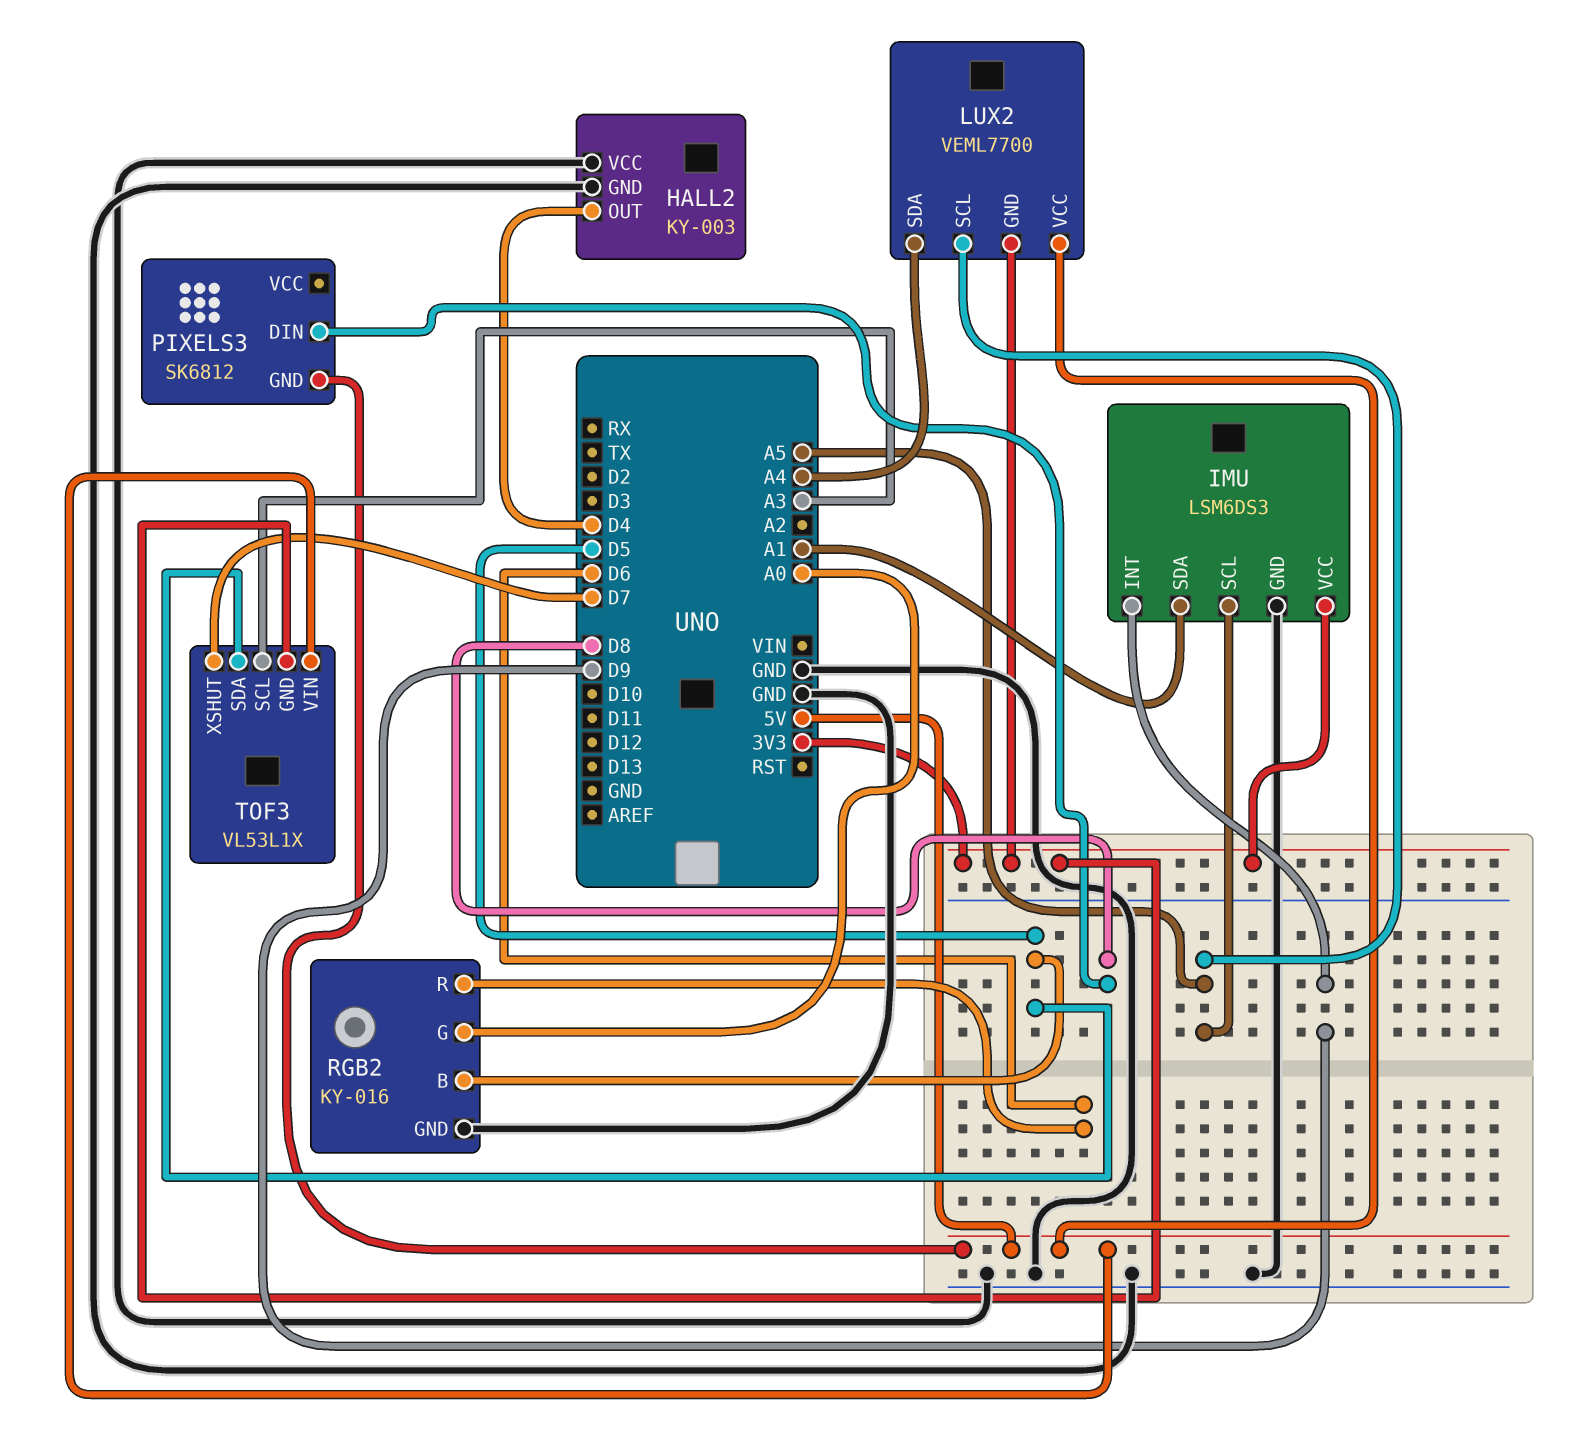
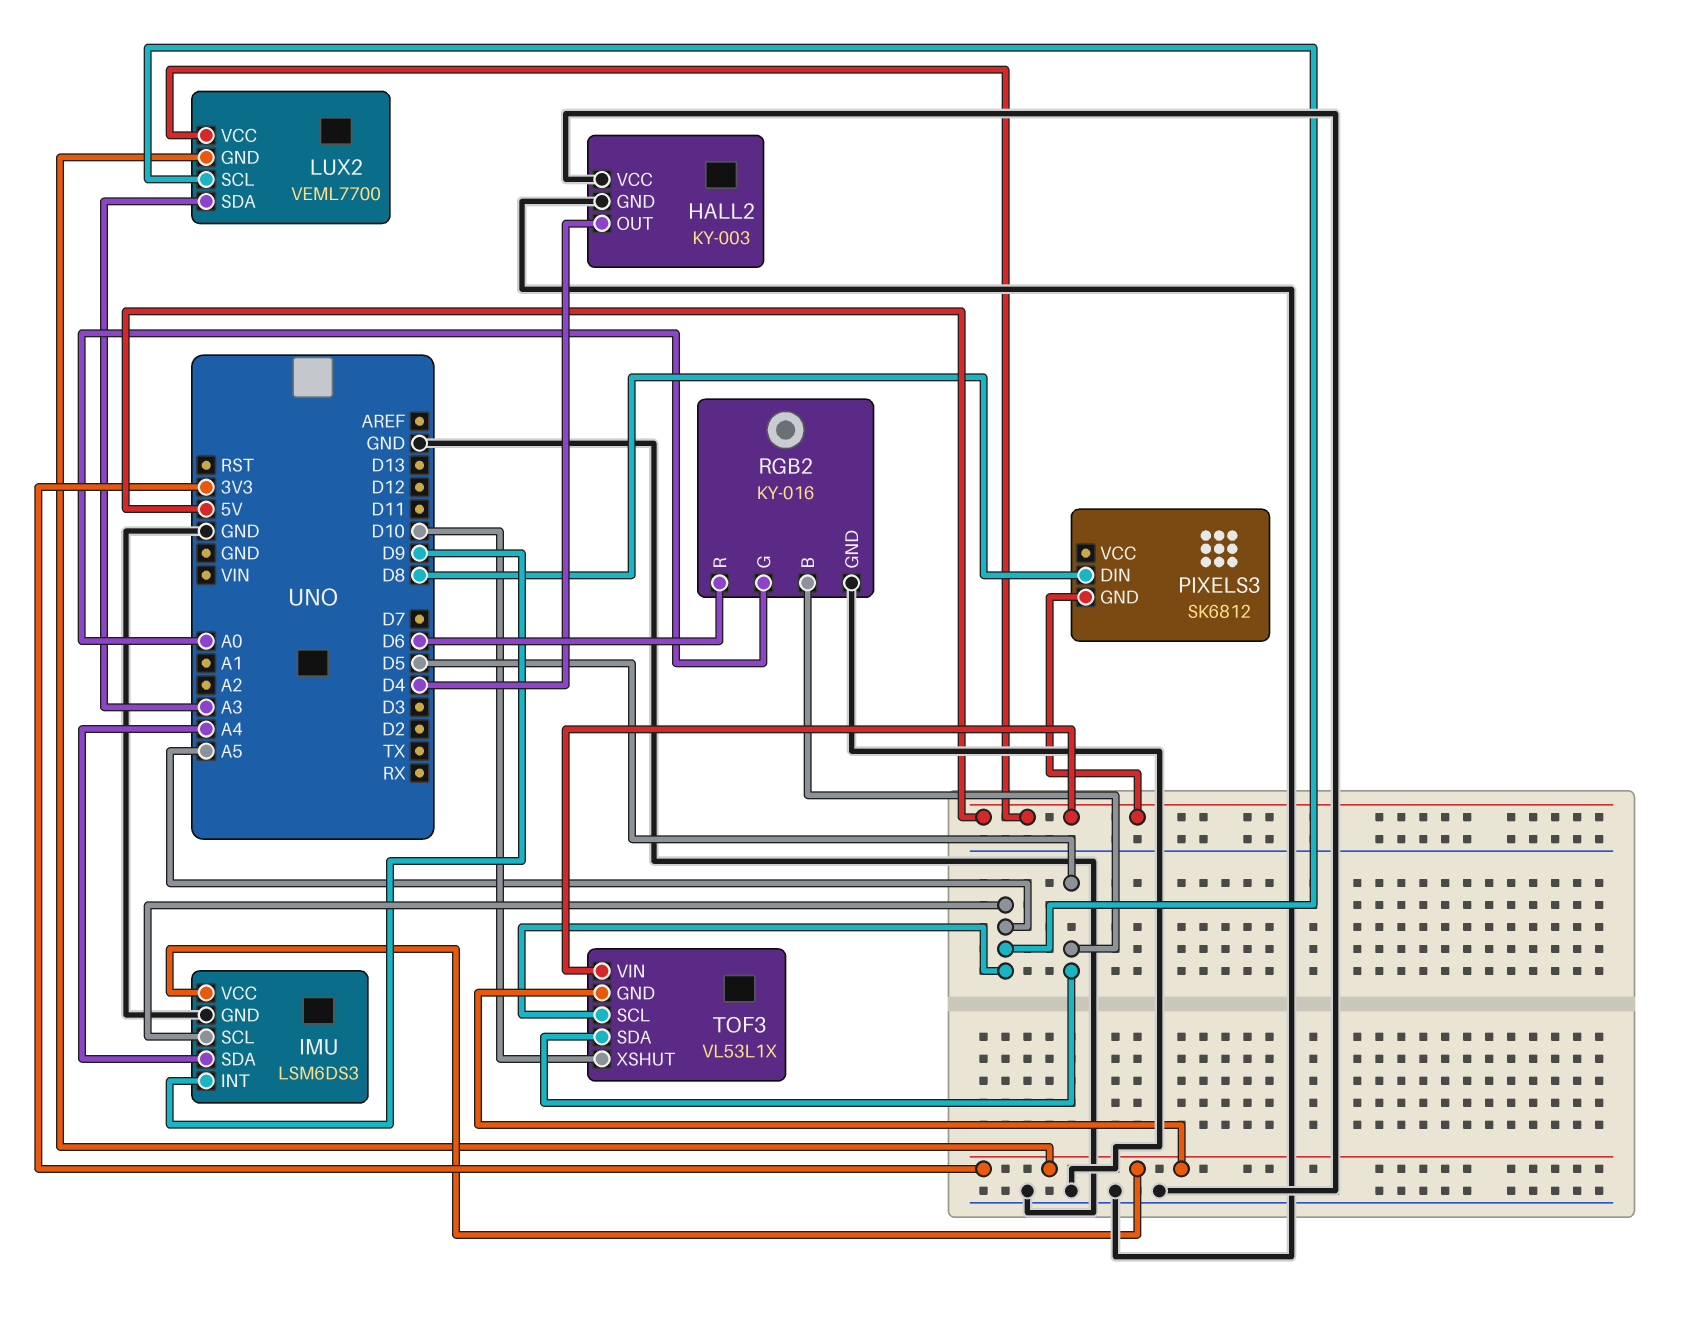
IMU pin SDA: A1 -> A4
LUX2 pin SDA: A4 -> A3
TOF3 pin SCL: A3 -> A5
TOF3 pin XSHUT: D7 -> D10

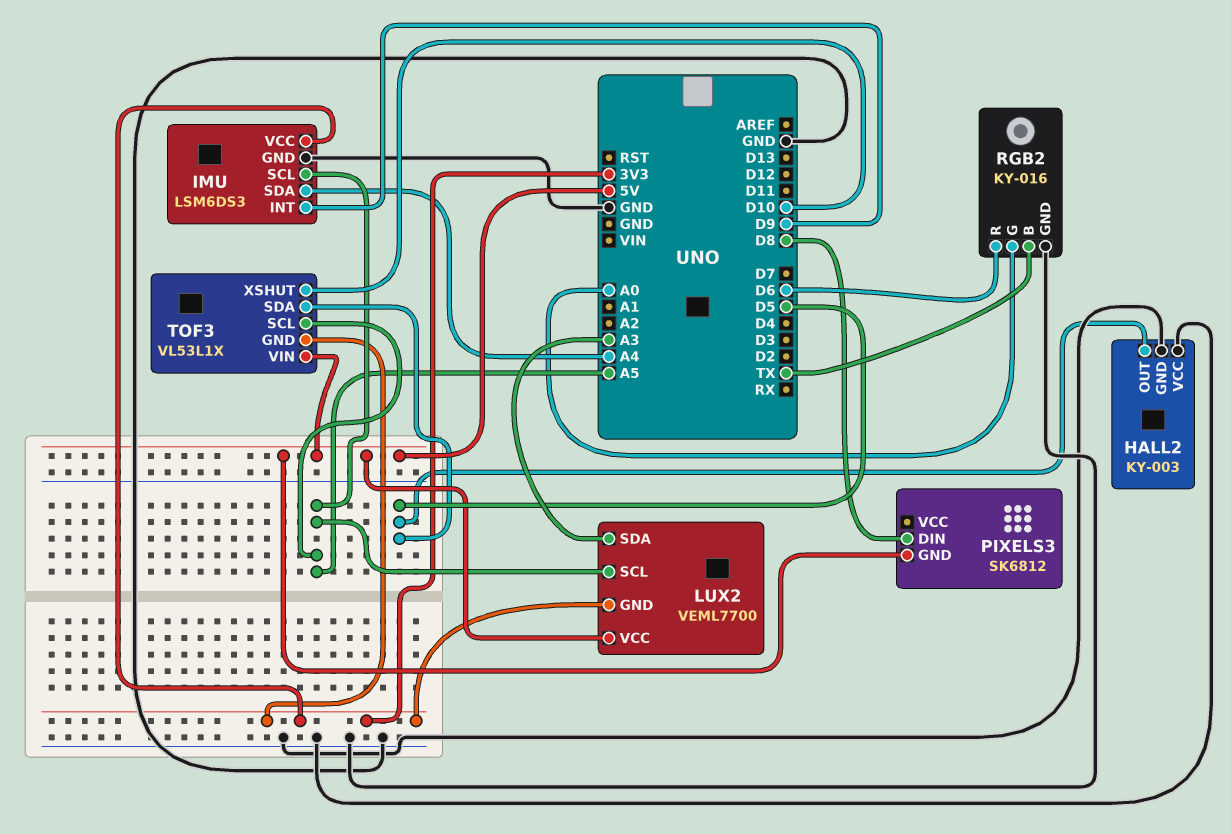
HALL2 pin OUT: D4 -> D5
RGB2 pin B: D5 -> TX

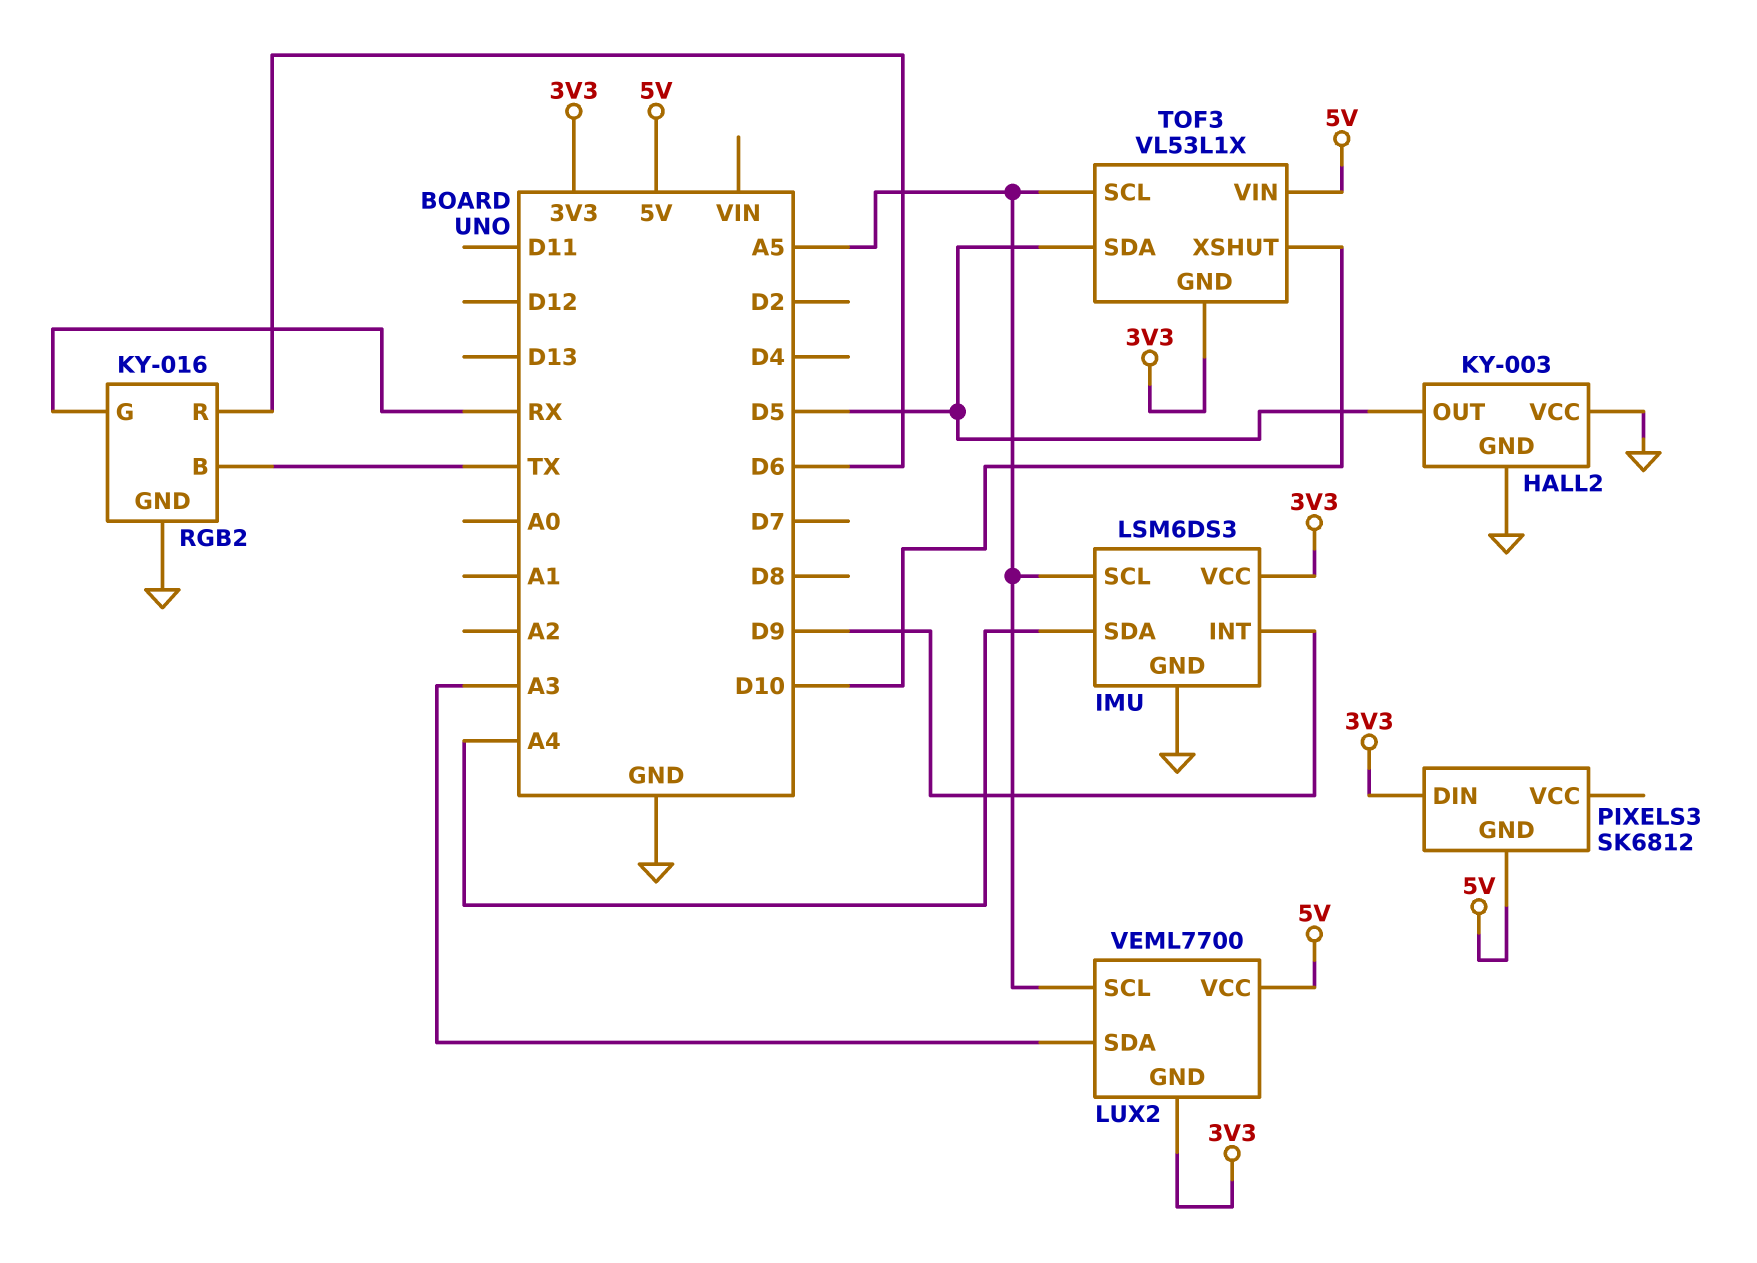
PIXELS3 pin DIN: D8 -> 3V3
RGB2 pin G: A0 -> RX

